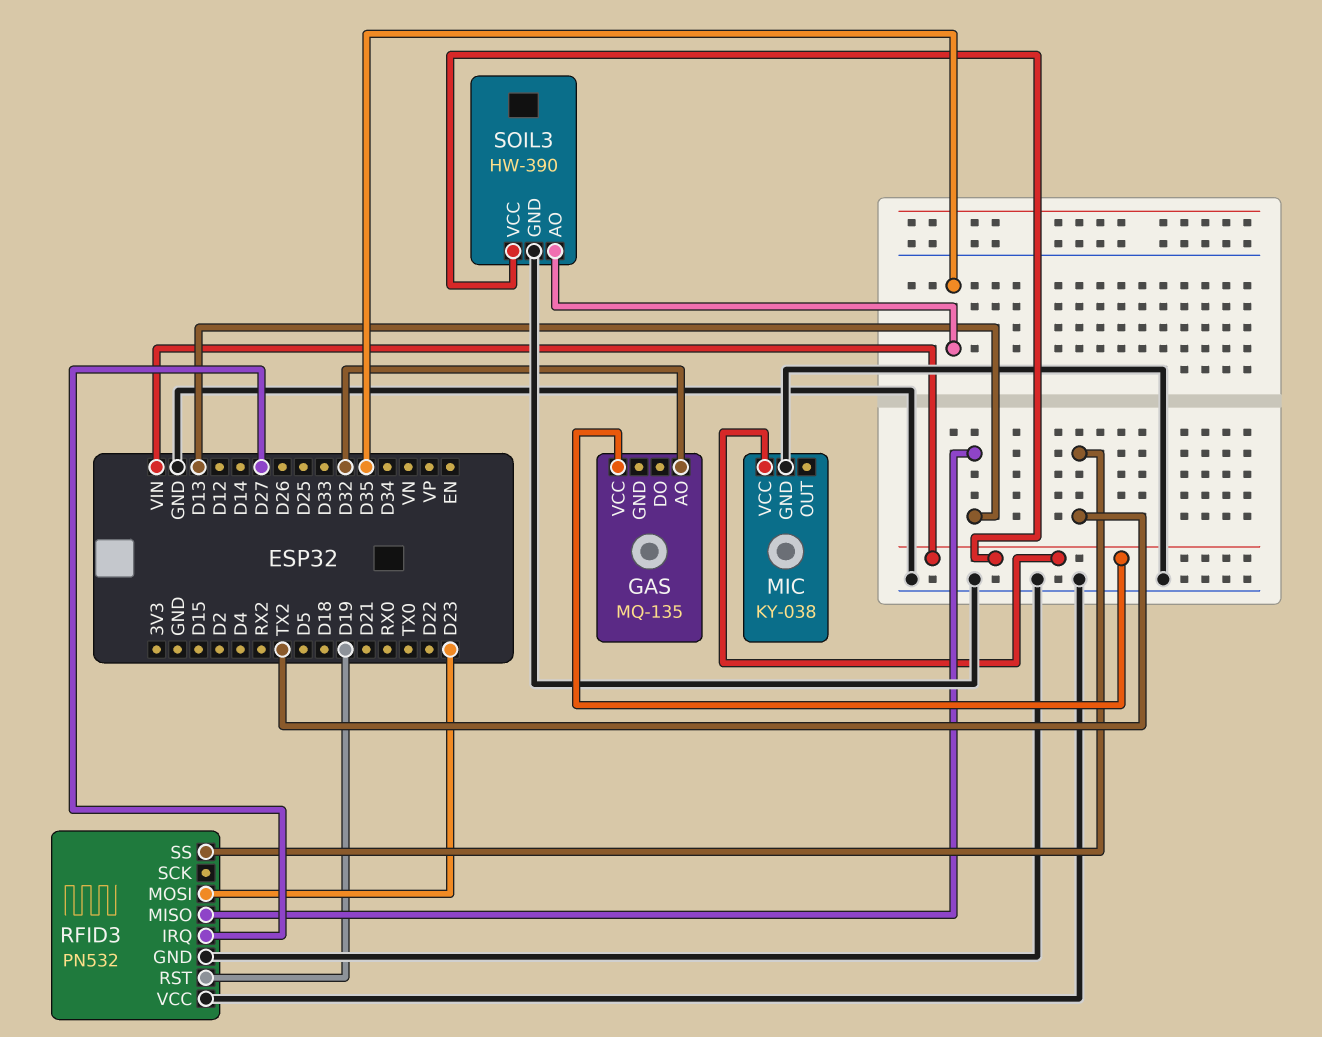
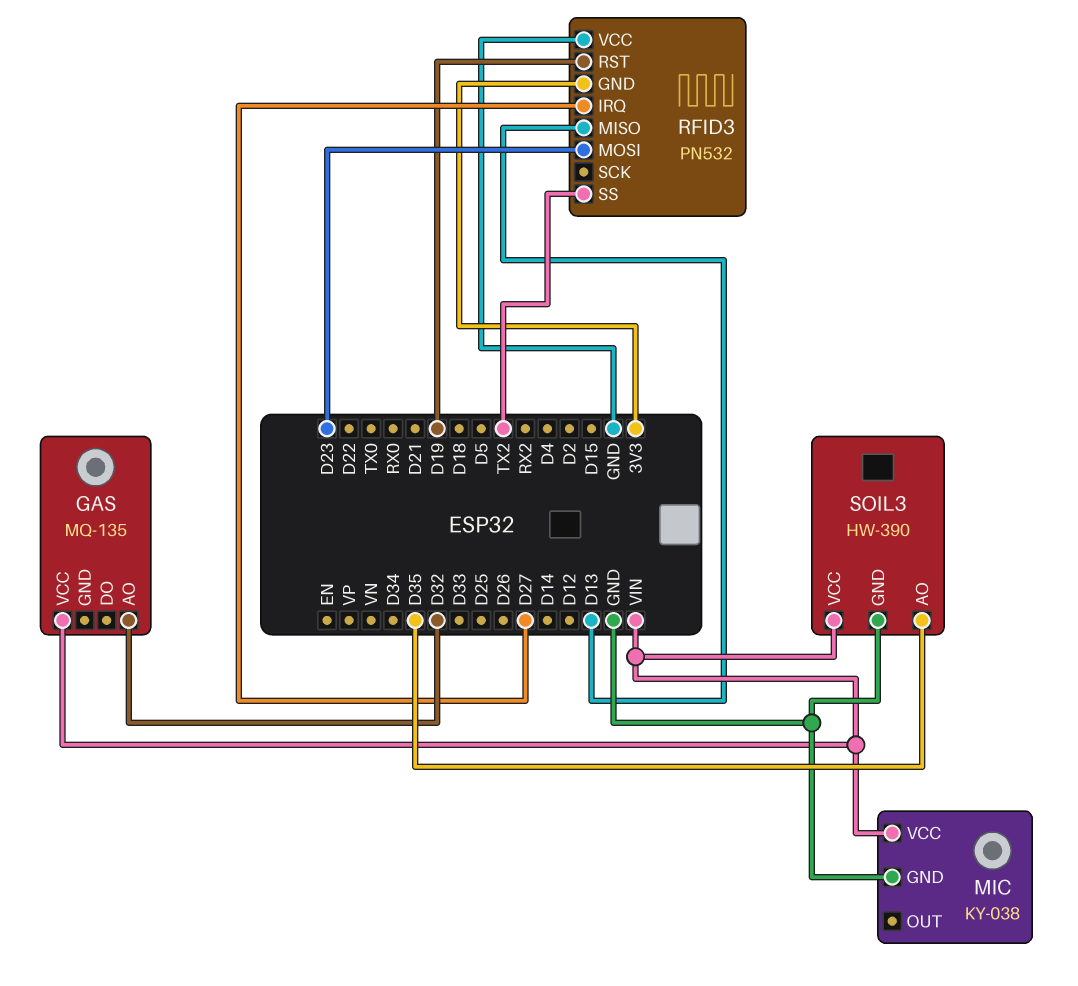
RFID3 pin GND: GND -> 3V3

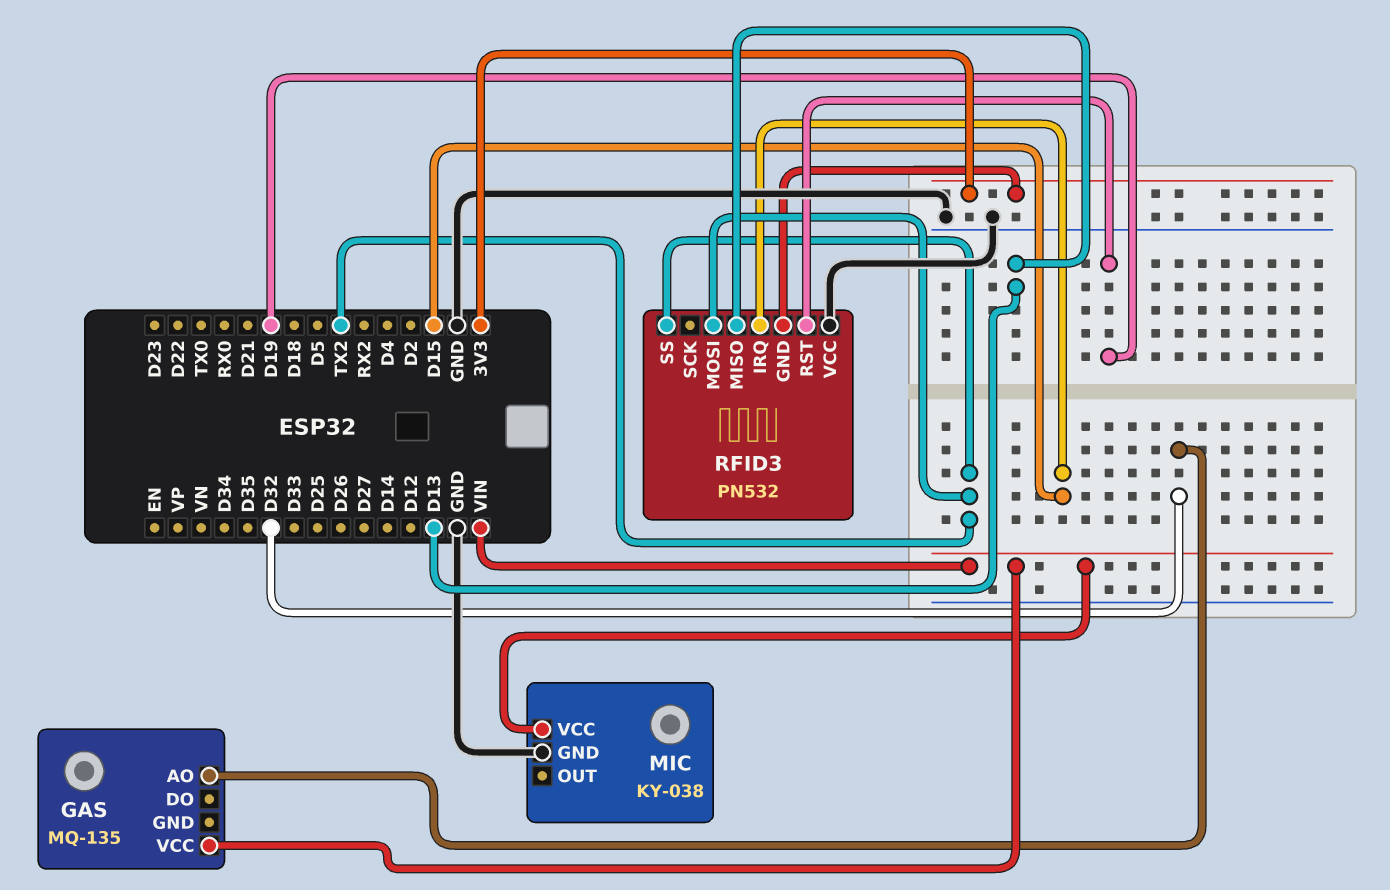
RFID3 pin IRQ: D27 -> D15
RFID3 pin MOSI: D23 -> TX2
SOIL3: HW-390 -> none
SOIL3 pin AO: D35 -> none
SOIL3 pin GND: GND -> none
SOIL3 pin VCC: VIN -> none

